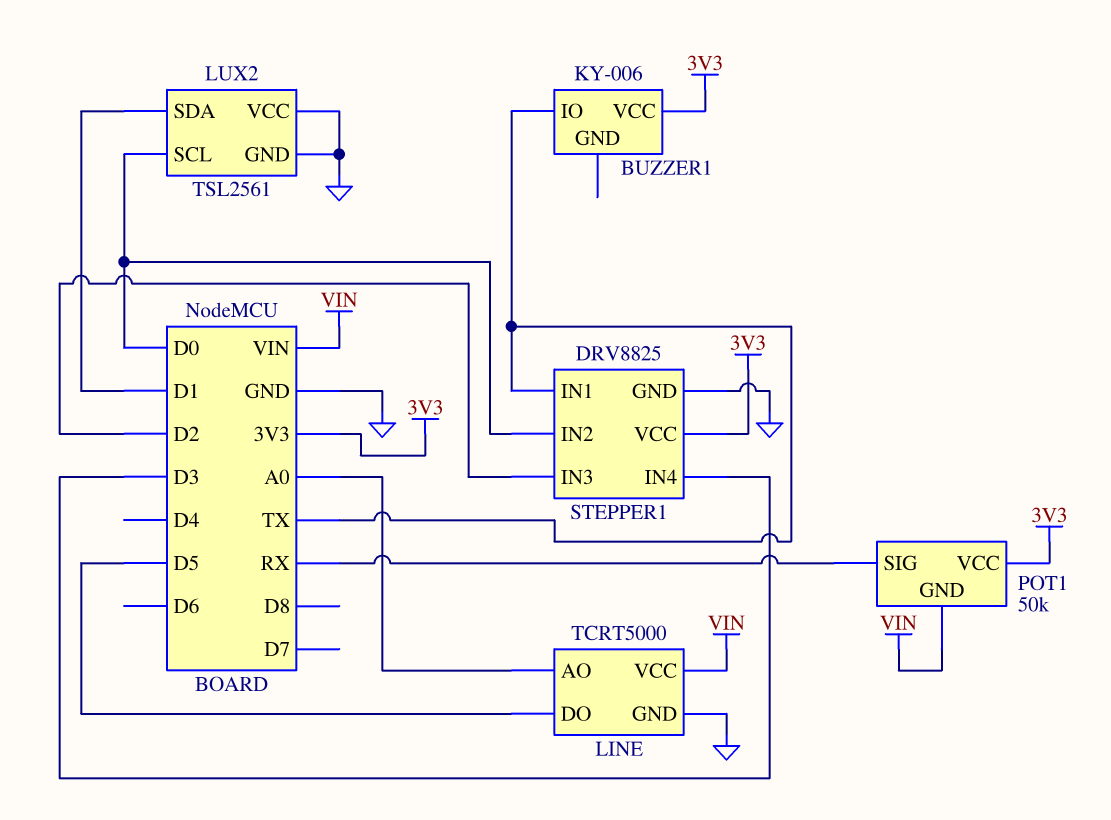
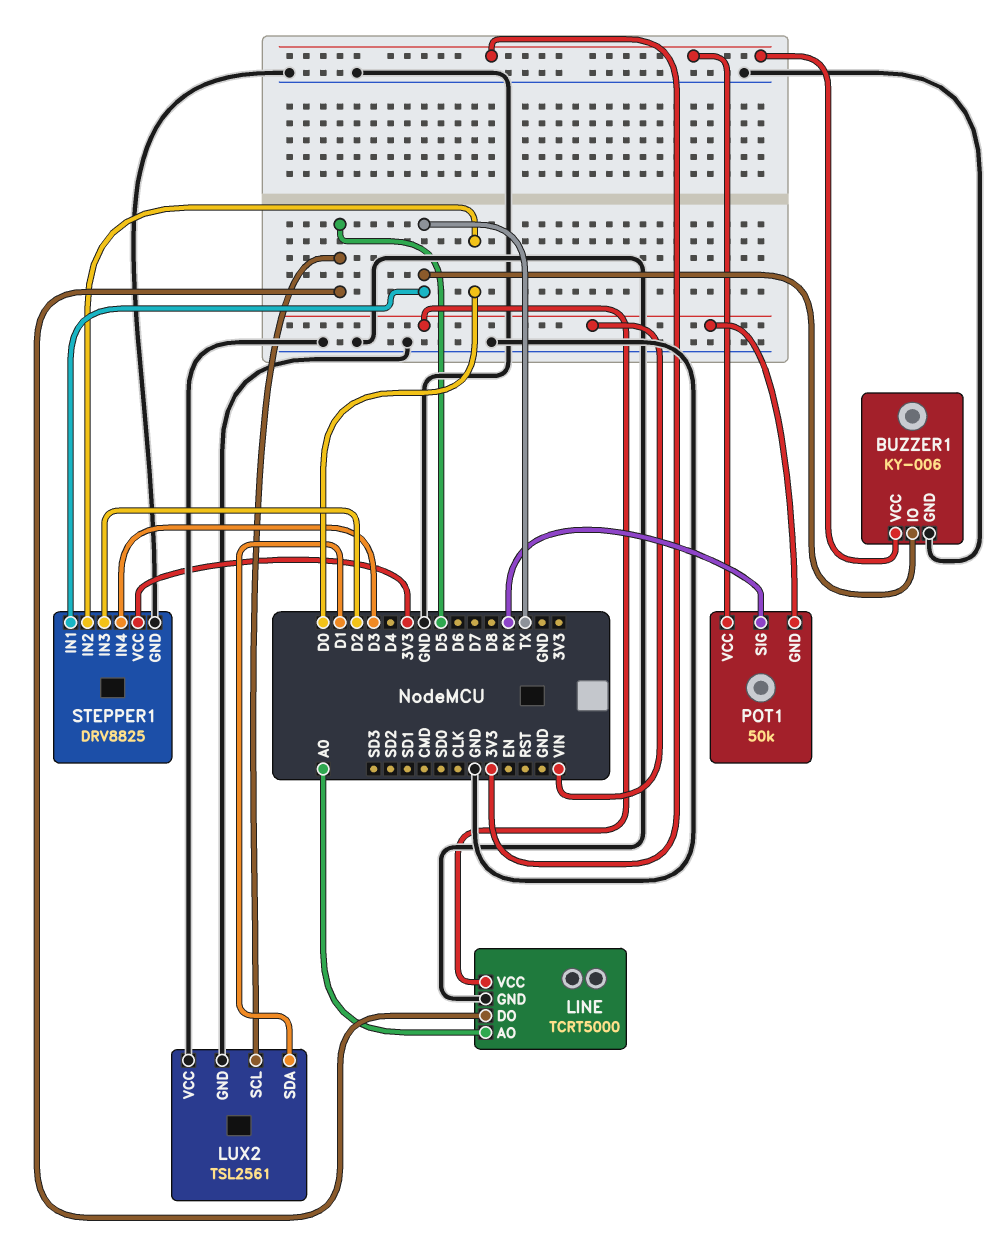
BUZZER1 pin GND: none -> GND
LUX2 pin SCL: D0 -> D5

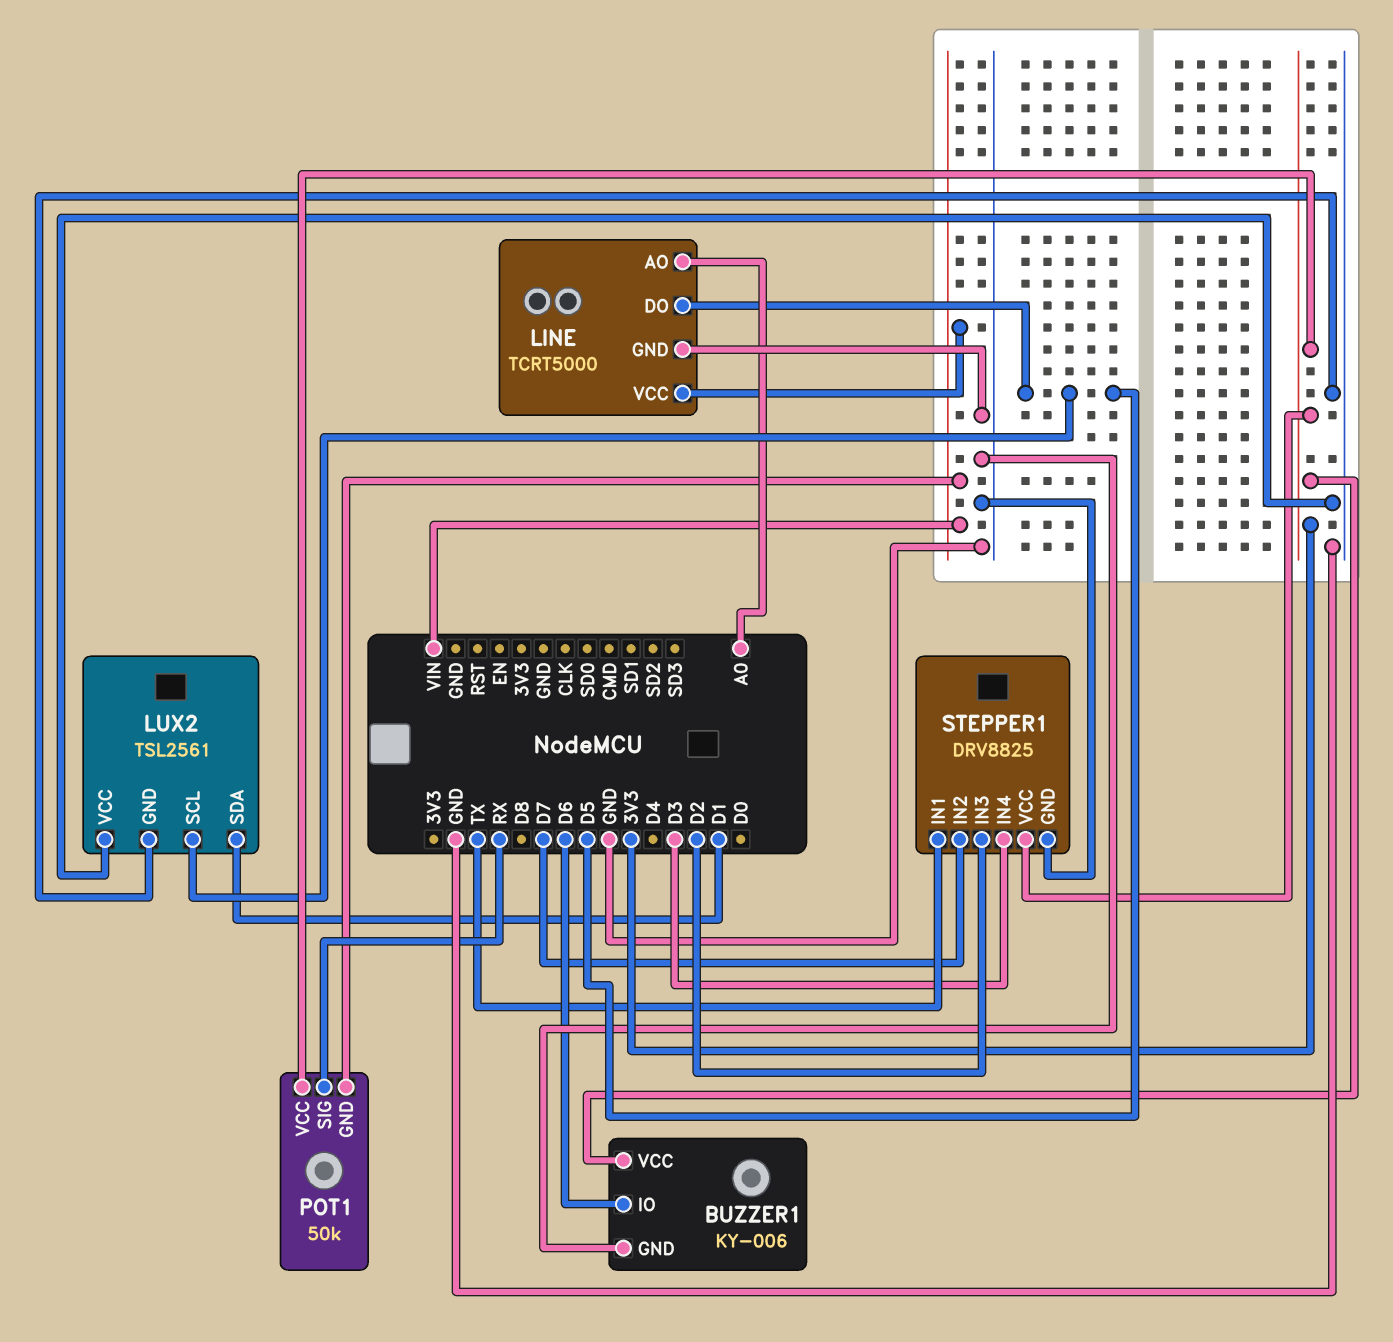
BUZZER1 pin IO: TX -> D6
STEPPER1 pin IN2: D0 -> D7

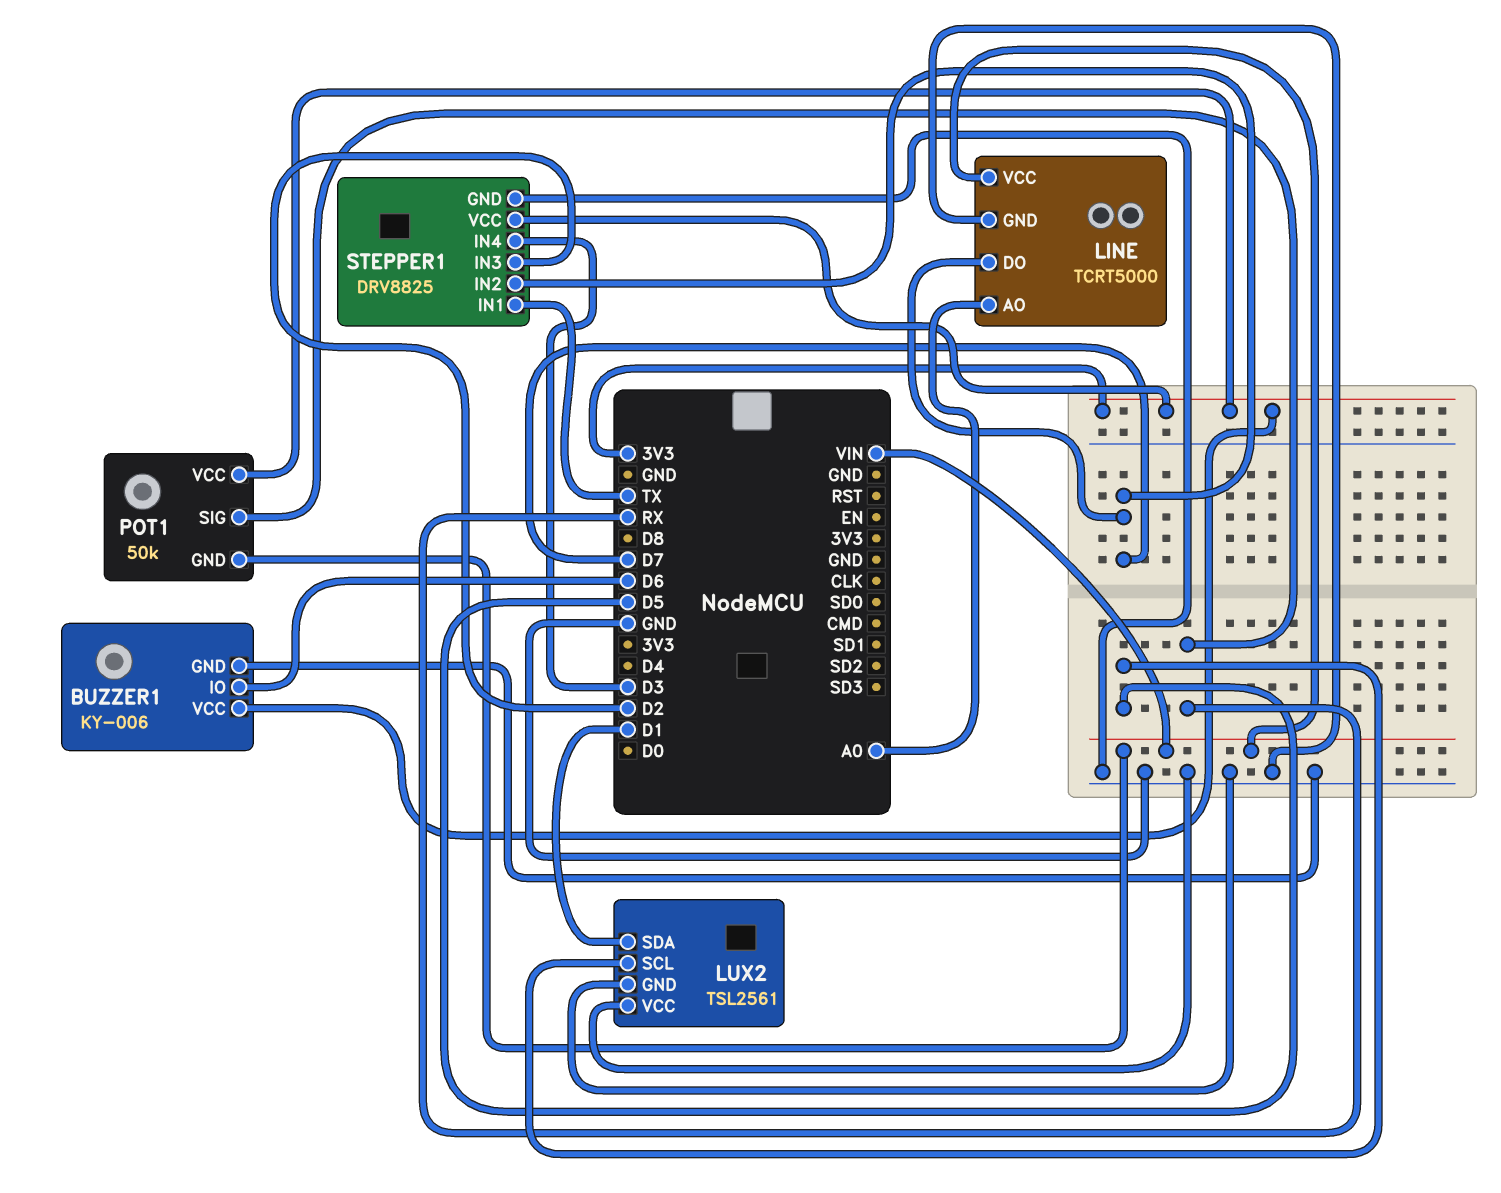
LINE pin DO: D5 -> D7

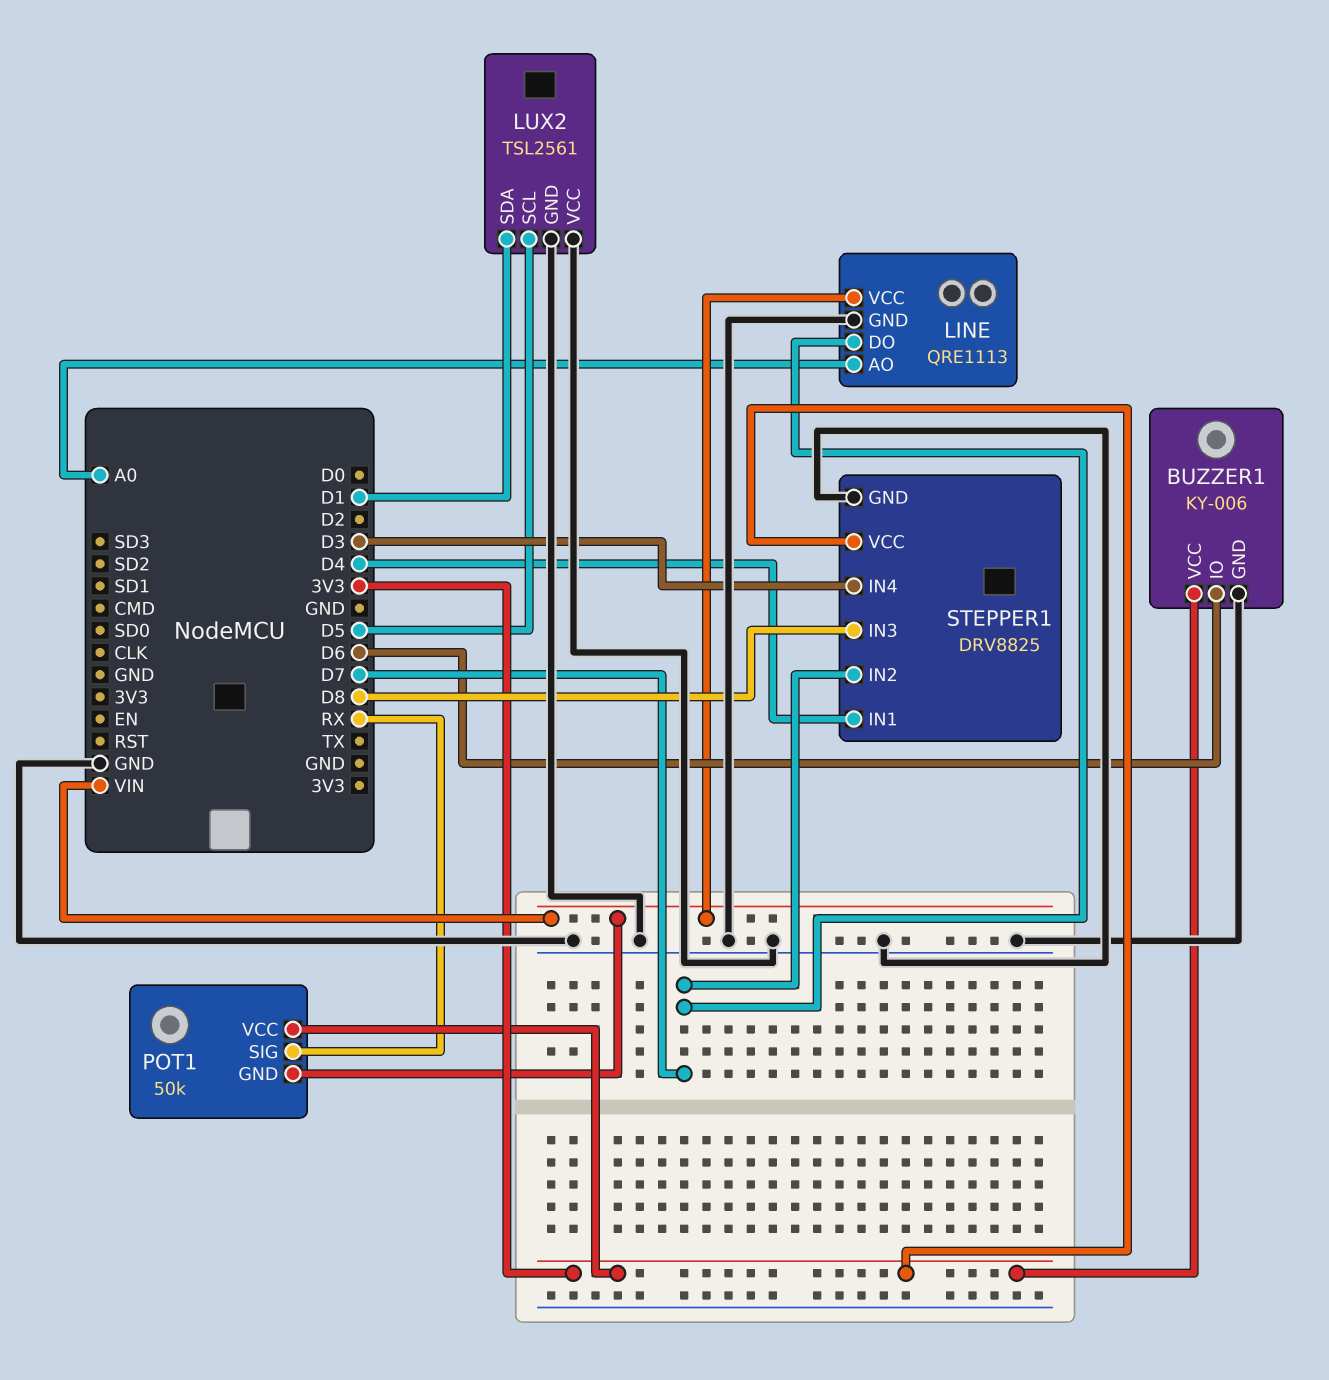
LINE: TCRT5000 -> QRE1113
STEPPER1 pin IN1: TX -> D4
STEPPER1 pin IN3: D2 -> D8

